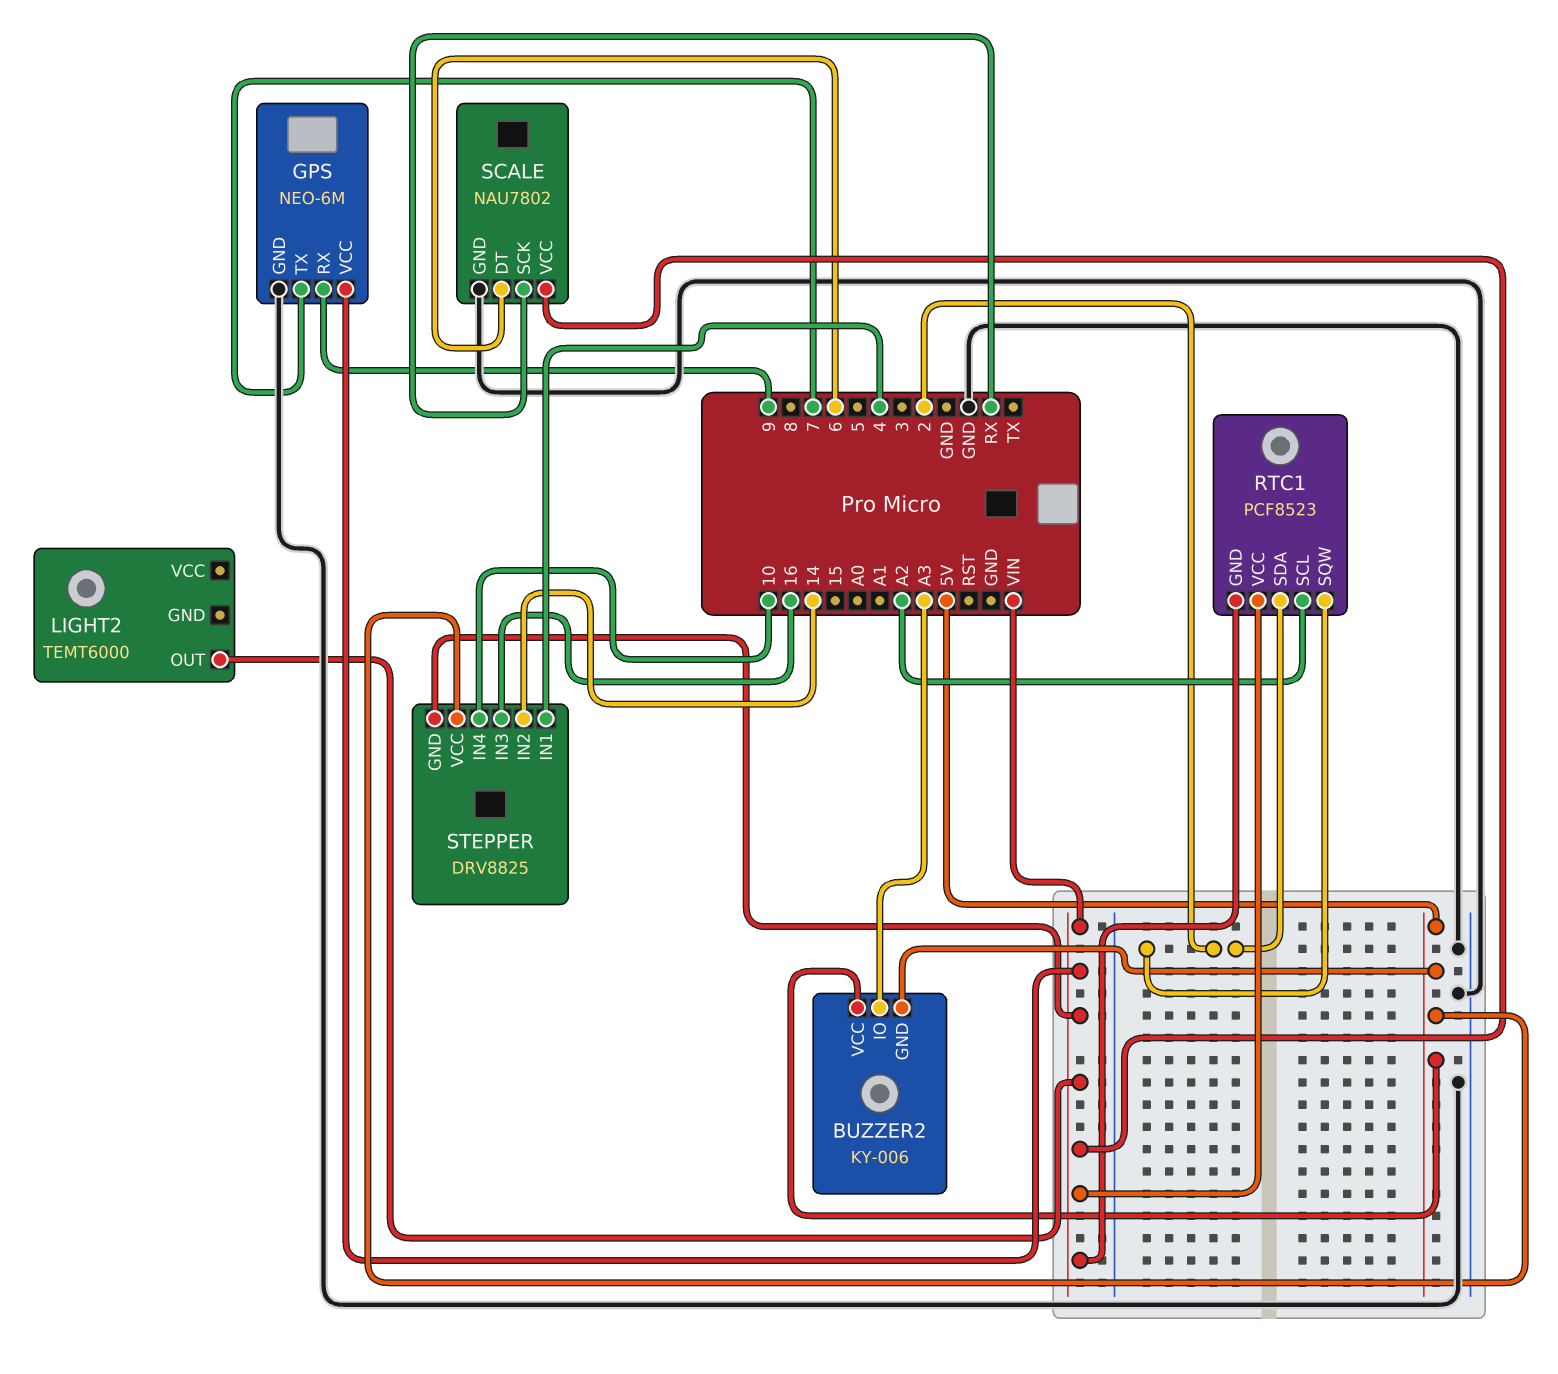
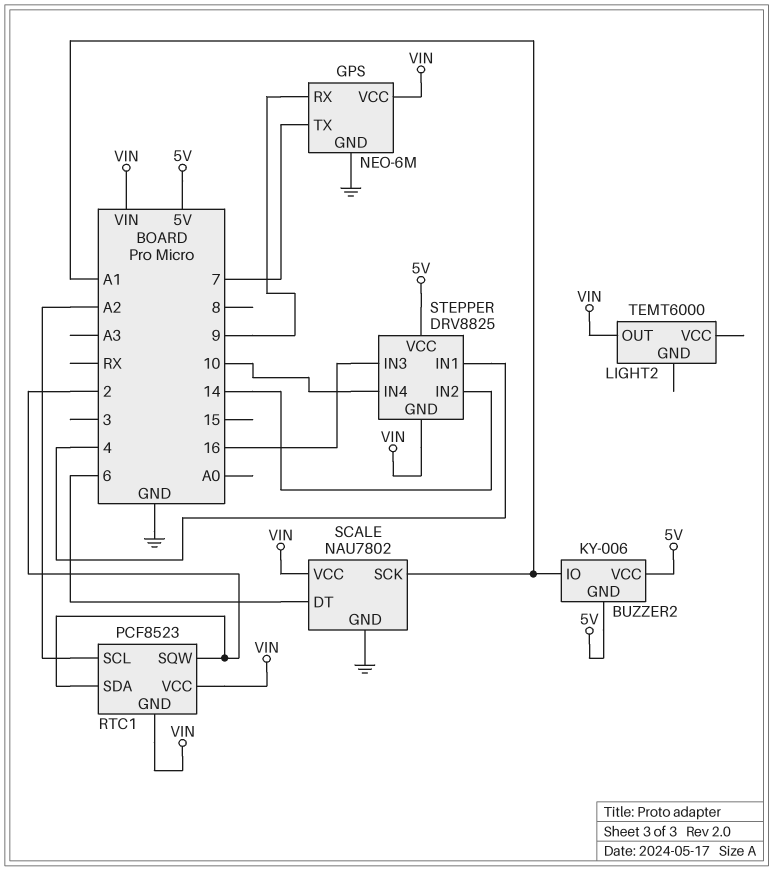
BUZZER2 pin IO: A3 -> A1
SCALE pin SCK: RX -> A1

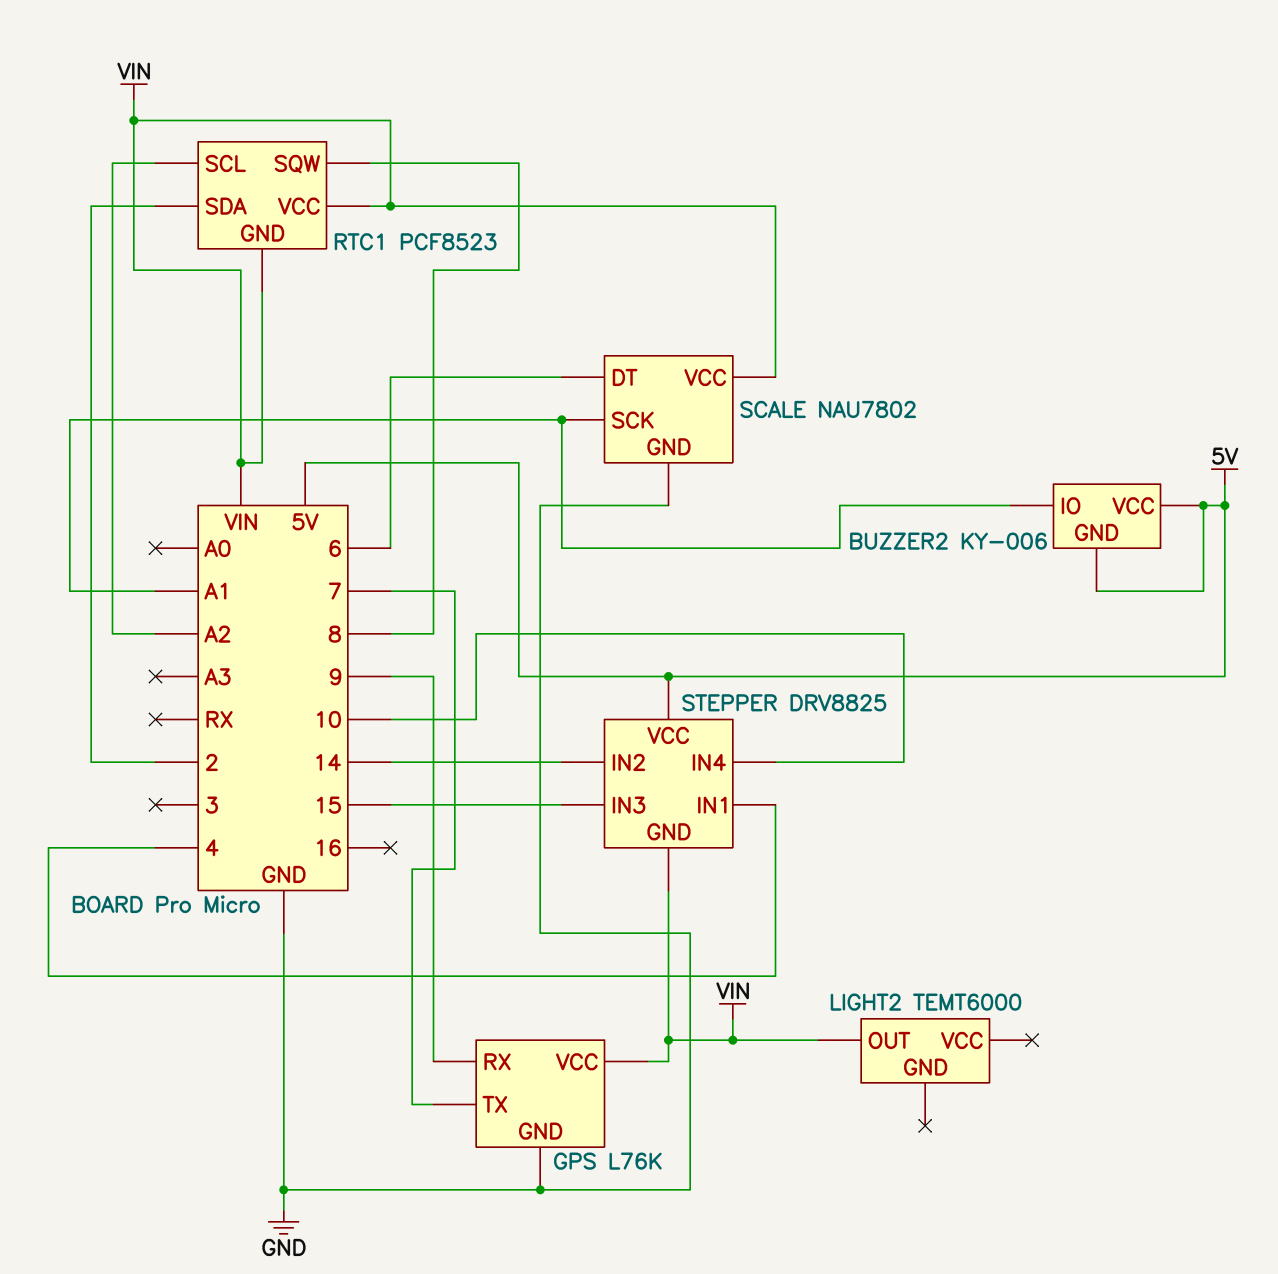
GPS: NEO-6M -> L76K
RTC1 pin SQW: 2 -> 8
STEPPER pin IN3: 16 -> 15

